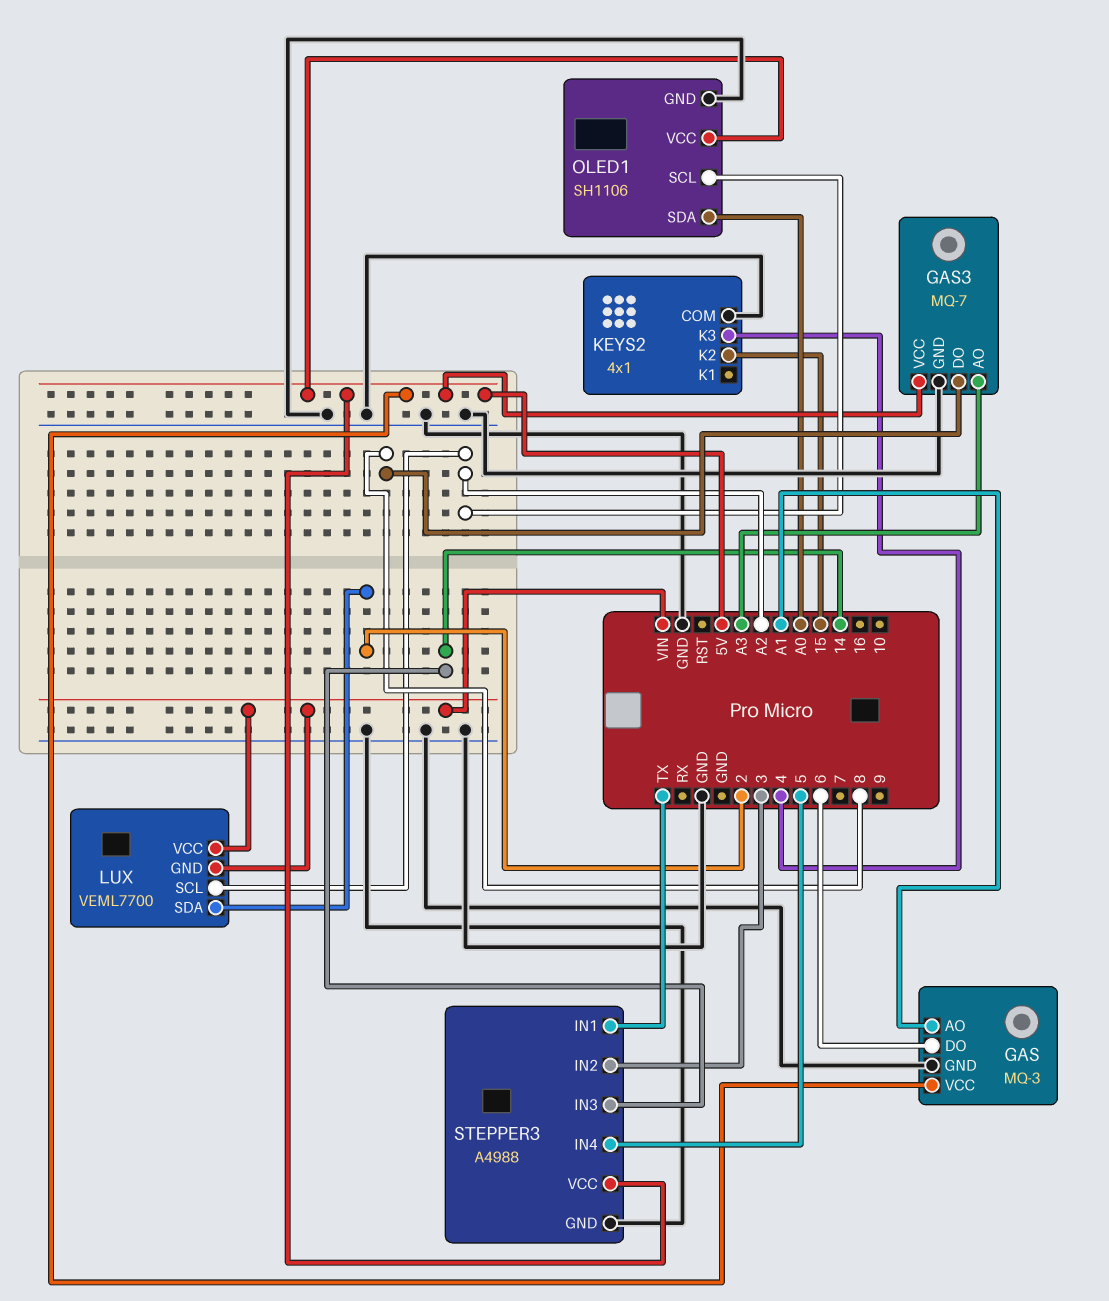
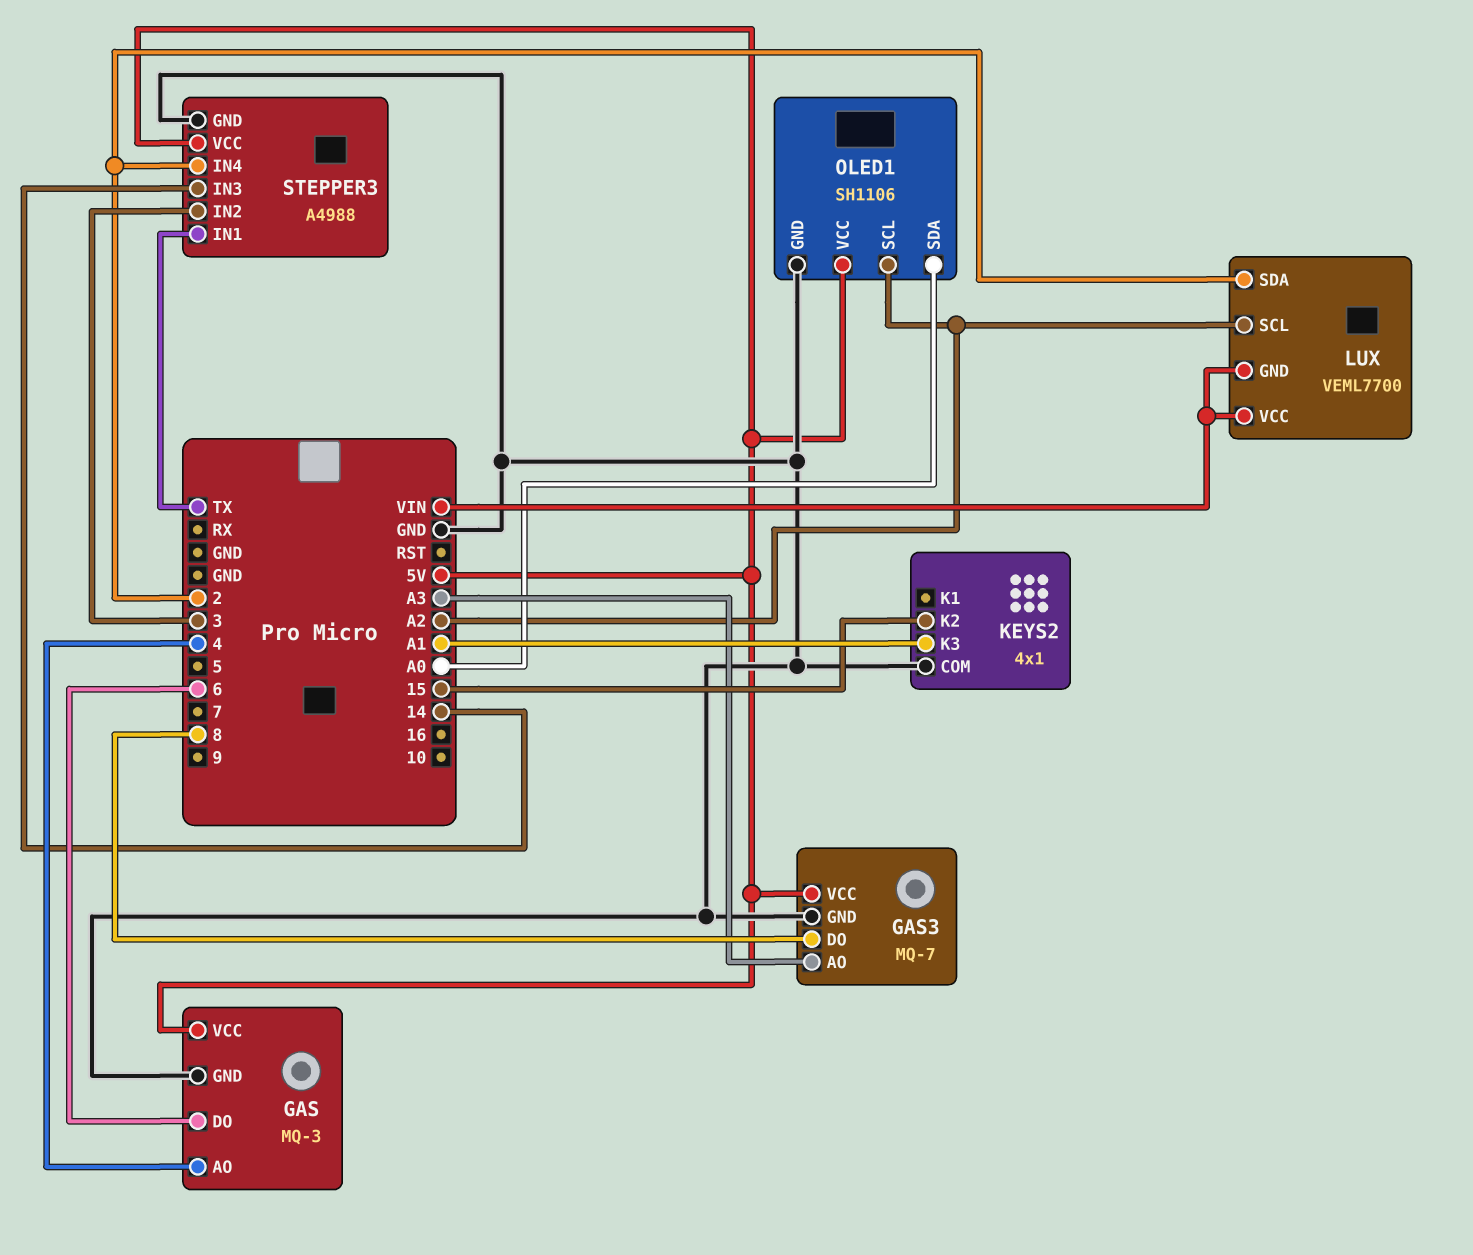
GAS pin AO: A1 -> 4
KEYS2 pin K3: 4 -> A1
STEPPER3 pin IN4: 5 -> 2

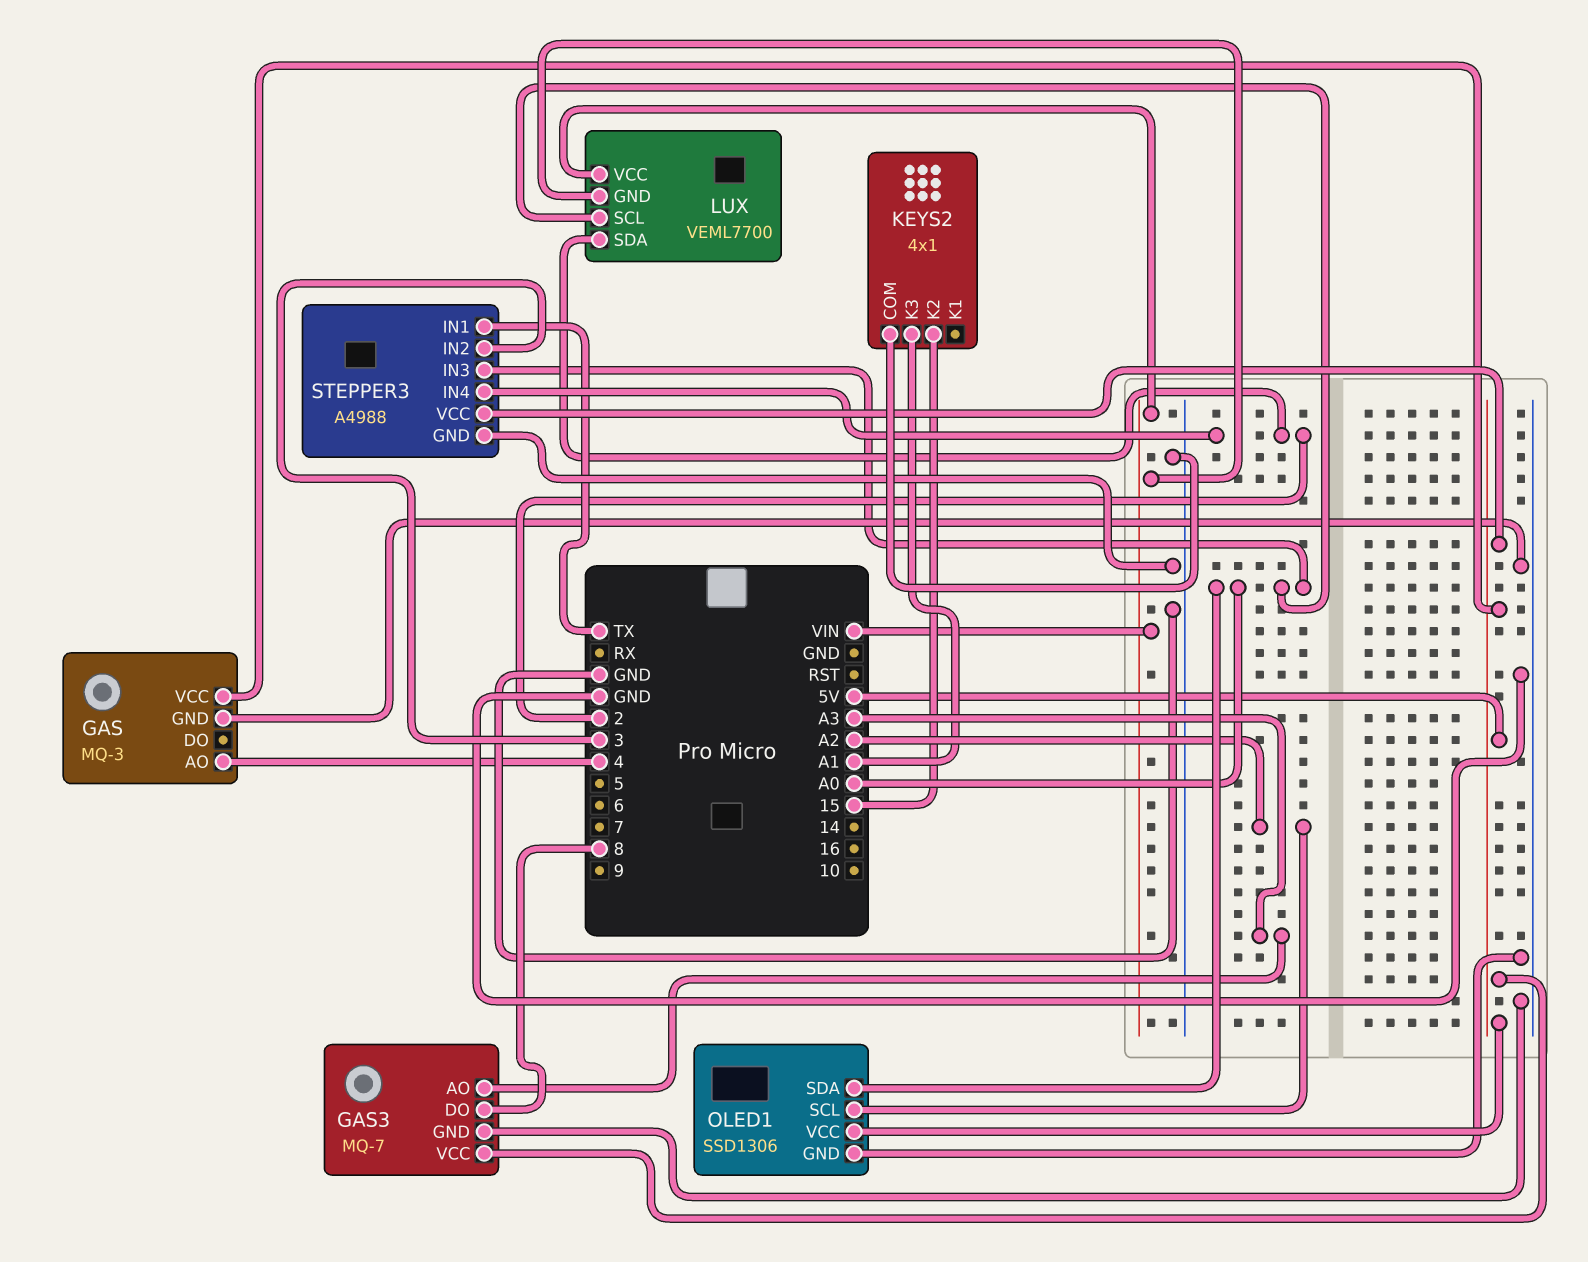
GAS pin DO: 6 -> none
LUX pin SCL: A2 -> A0
OLED1: SH1106 -> SSD1306
STEPPER3 pin IN3: 14 -> A0

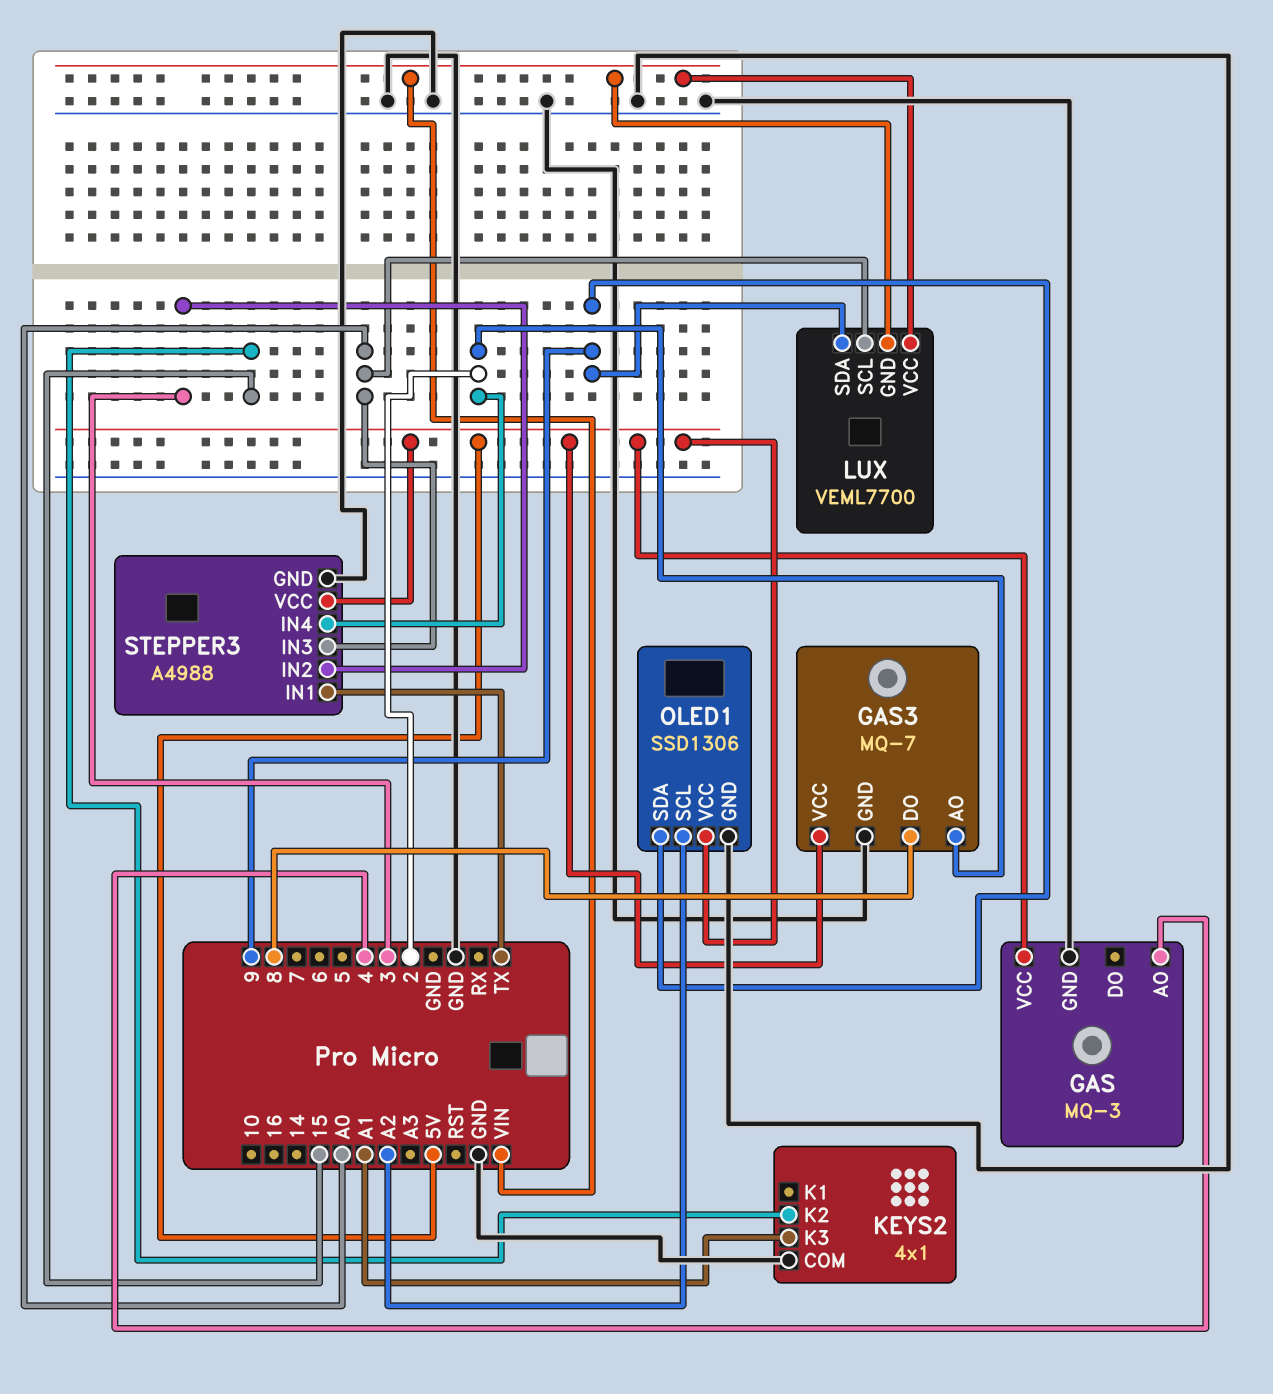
GAS3 pin AO: A3 -> 2
LUX pin SDA: 2 -> 9
OLED1 pin SDA: A0 -> 9

